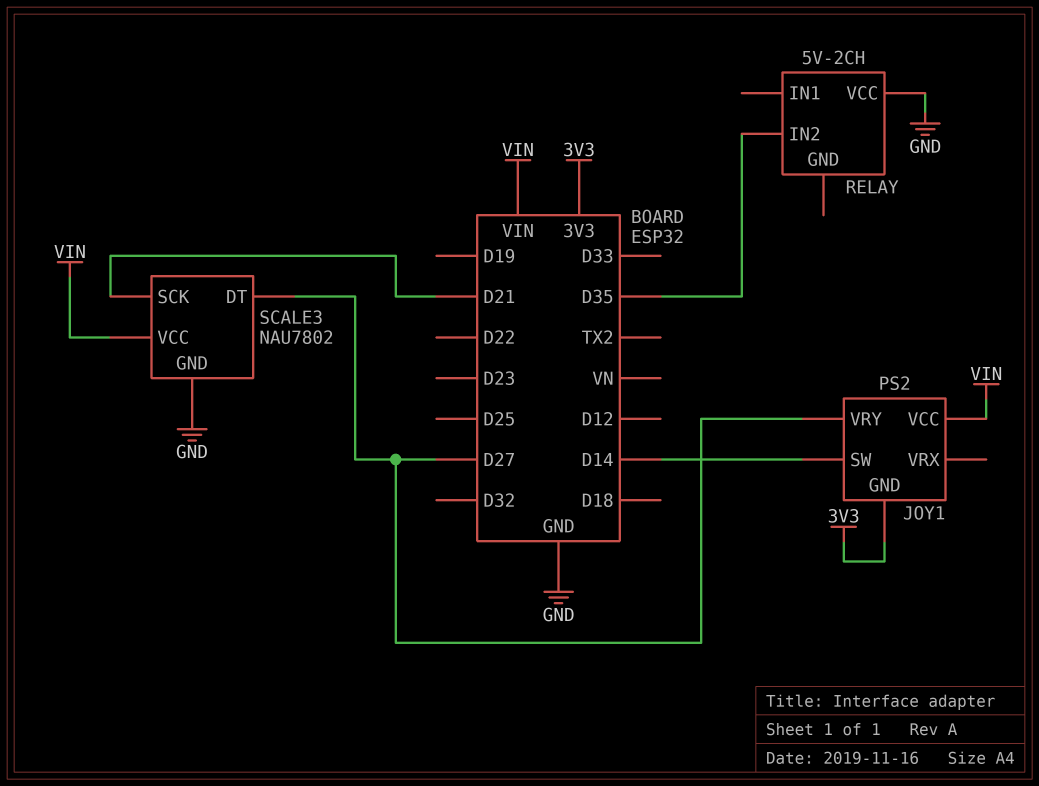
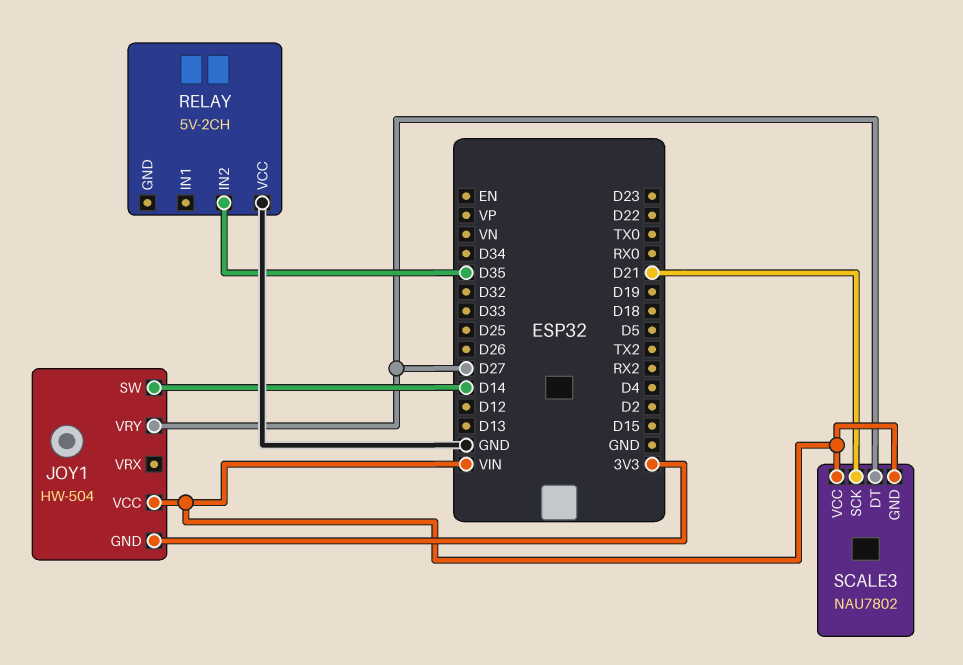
JOY1: PS2 -> HW-504
SCALE3 pin GND: GND -> VIN

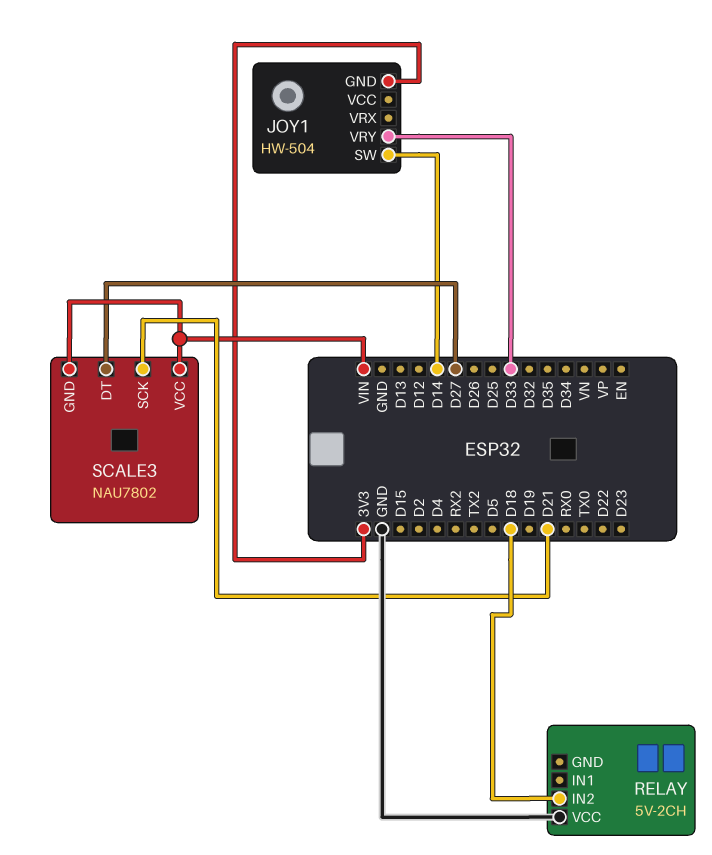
JOY1 pin VCC: VIN -> none
JOY1 pin VRY: D27 -> D33
RELAY pin IN2: D35 -> D18

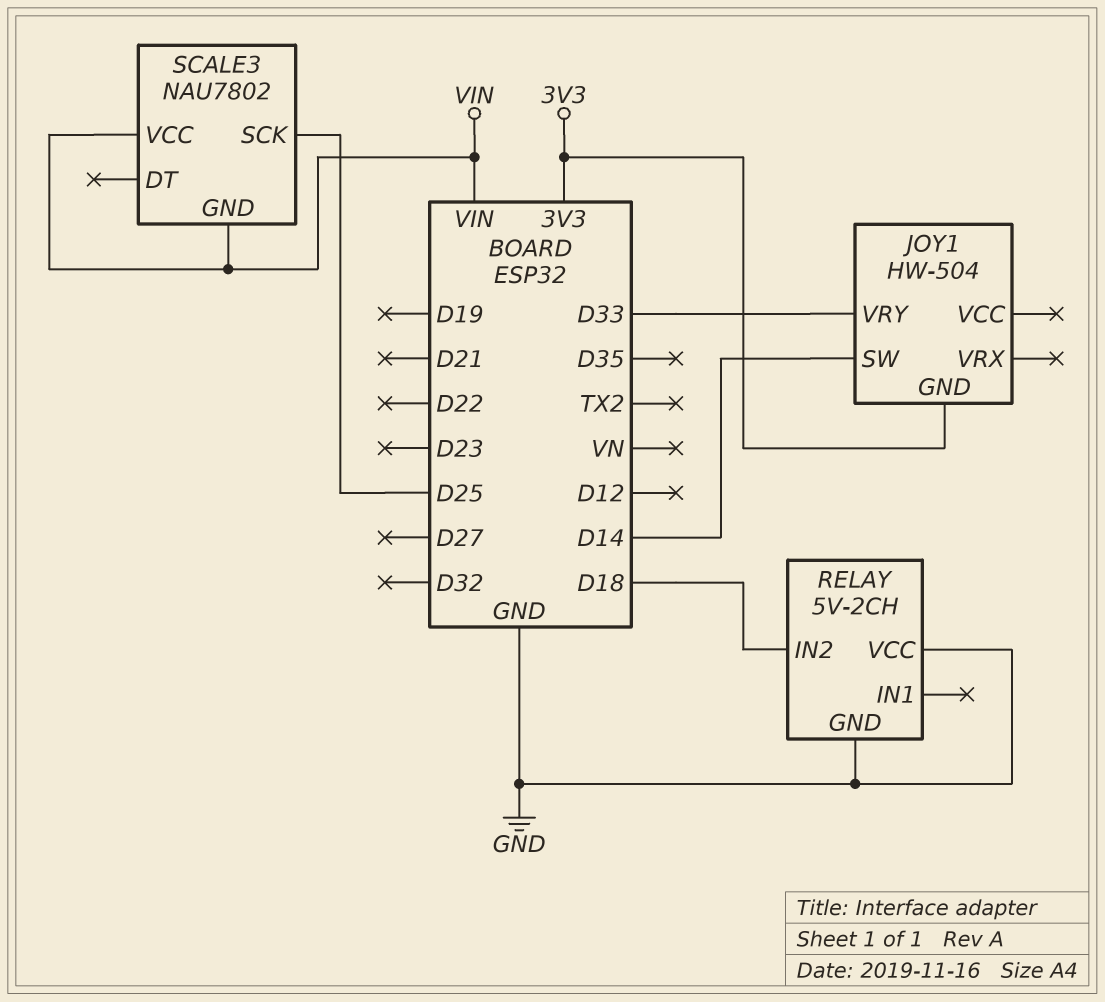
RELAY pin GND: none -> GND
SCALE3 pin DT: D27 -> none
SCALE3 pin SCK: D21 -> D25

